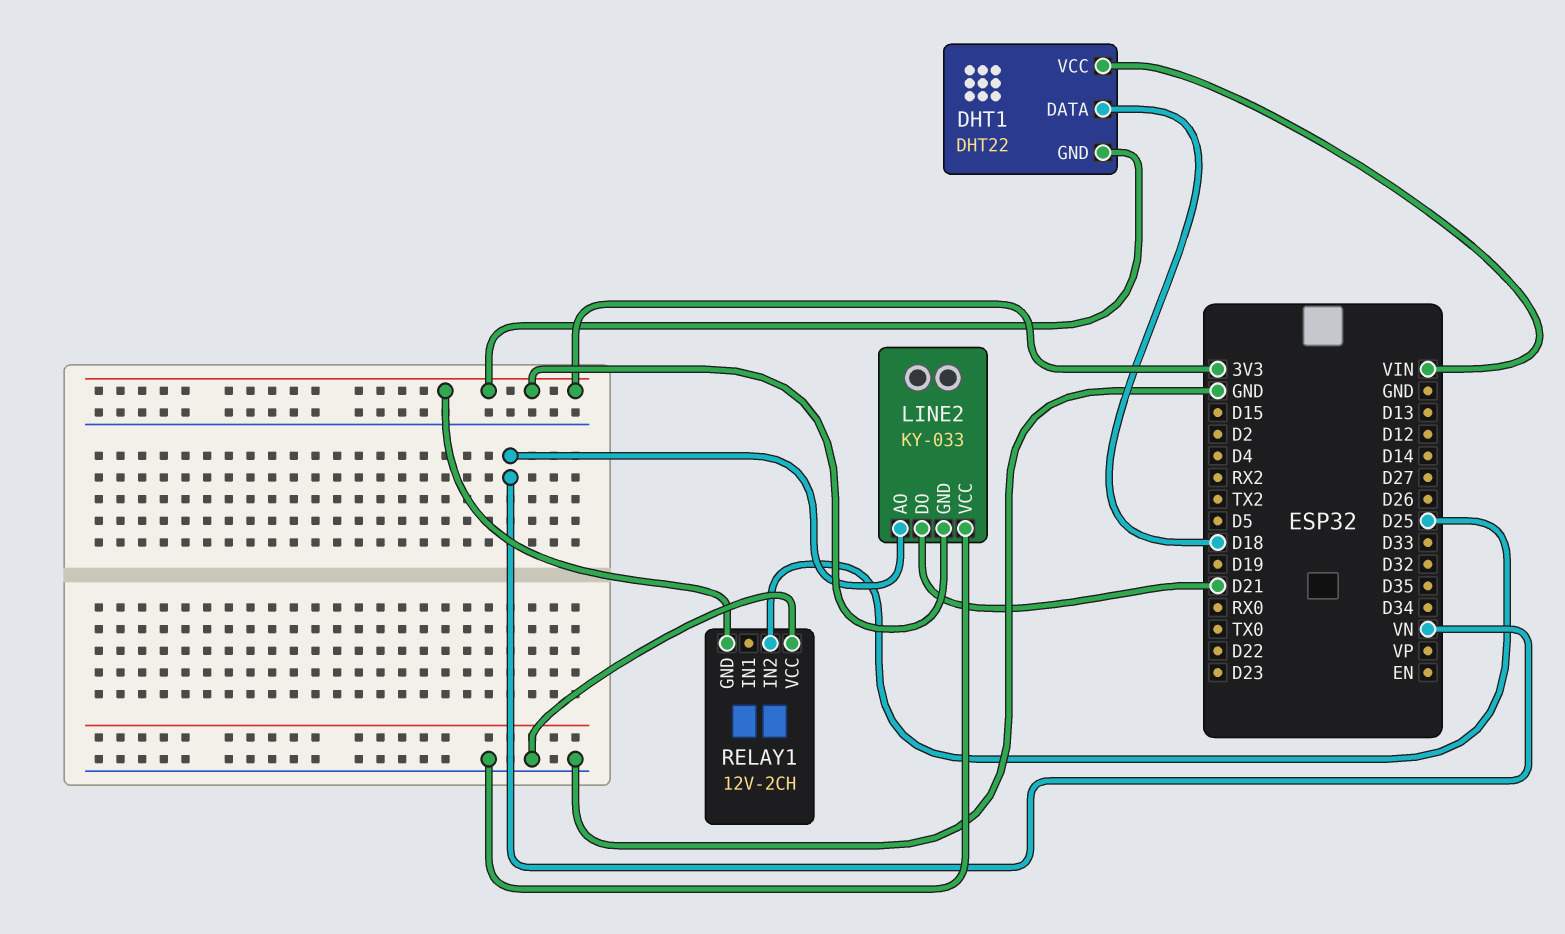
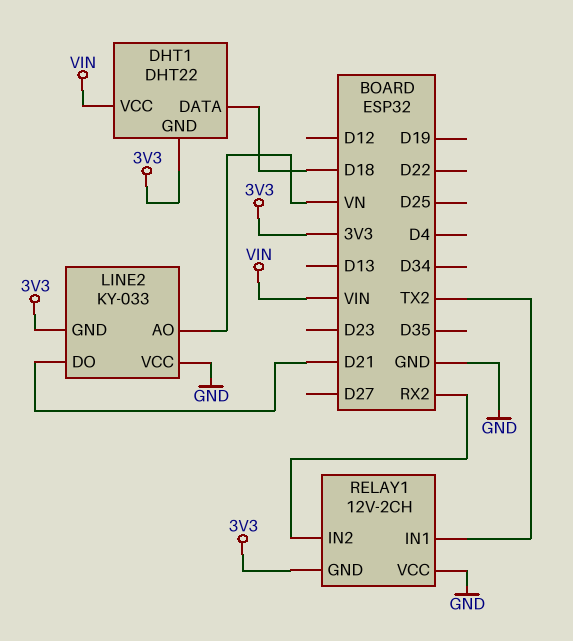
RELAY1 pin IN1: none -> TX2
RELAY1 pin IN2: D25 -> RX2

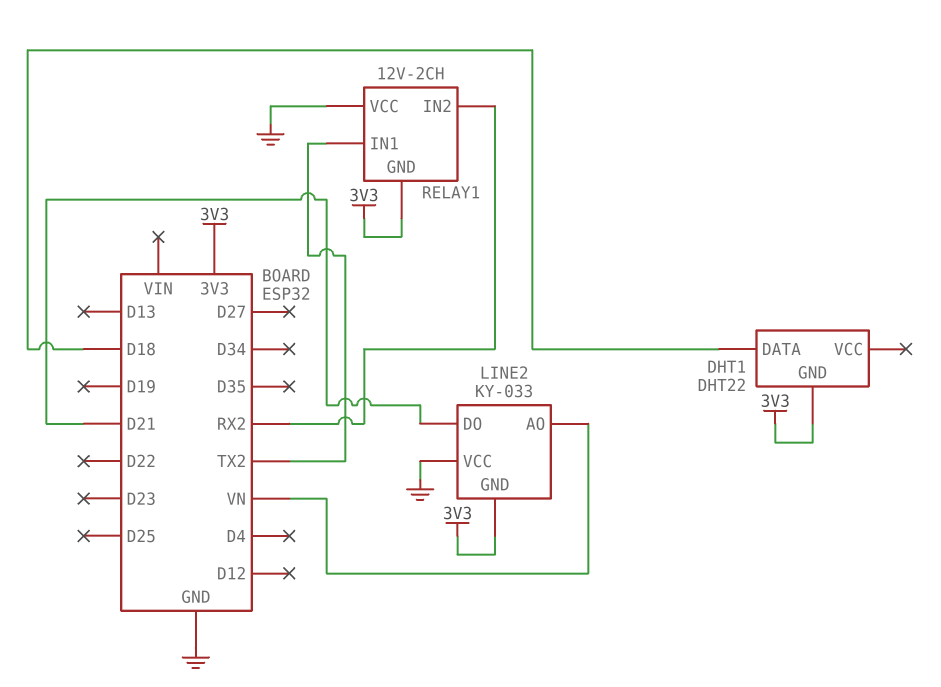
DHT1 pin VCC: VIN -> none

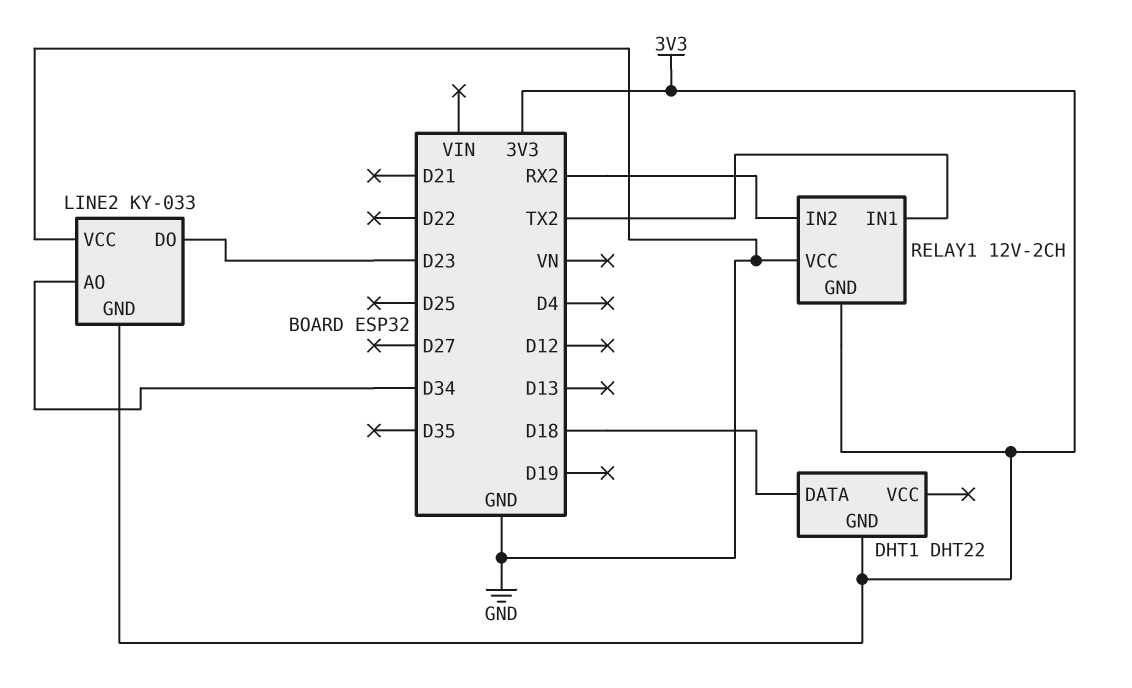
LINE2 pin AO: VN -> D34
LINE2 pin DO: D21 -> D23

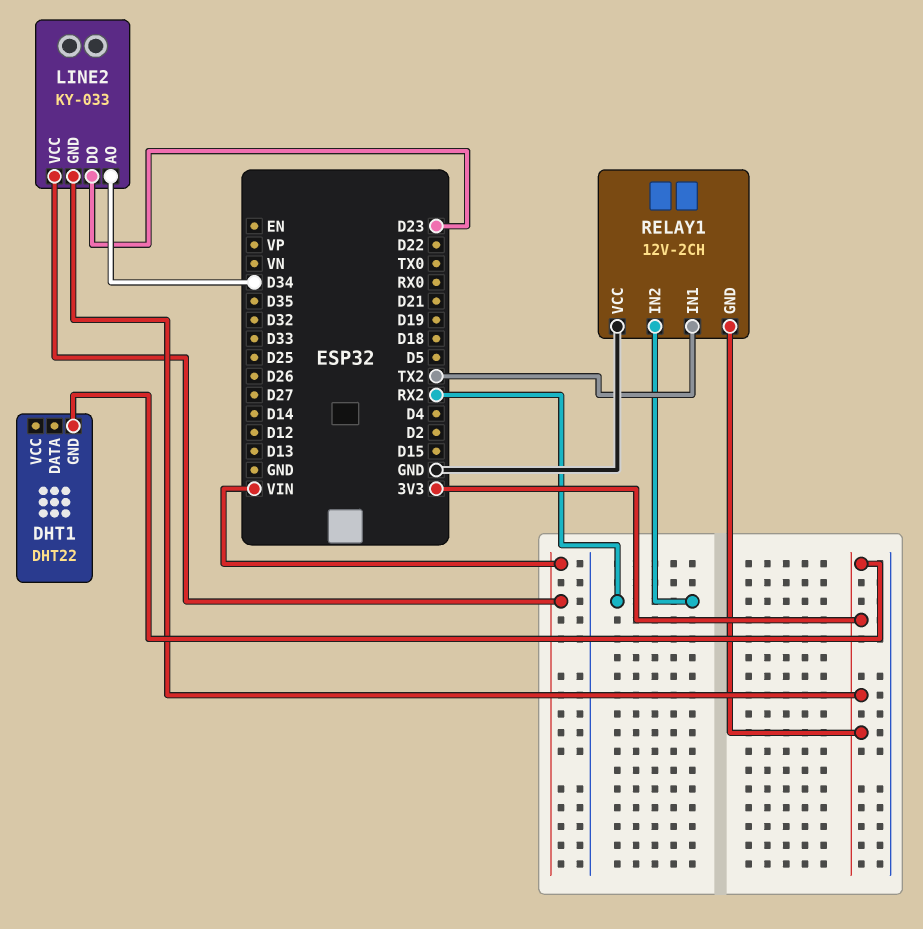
DHT1 pin DATA: D18 -> none
LINE2 pin VCC: GND -> VIN

